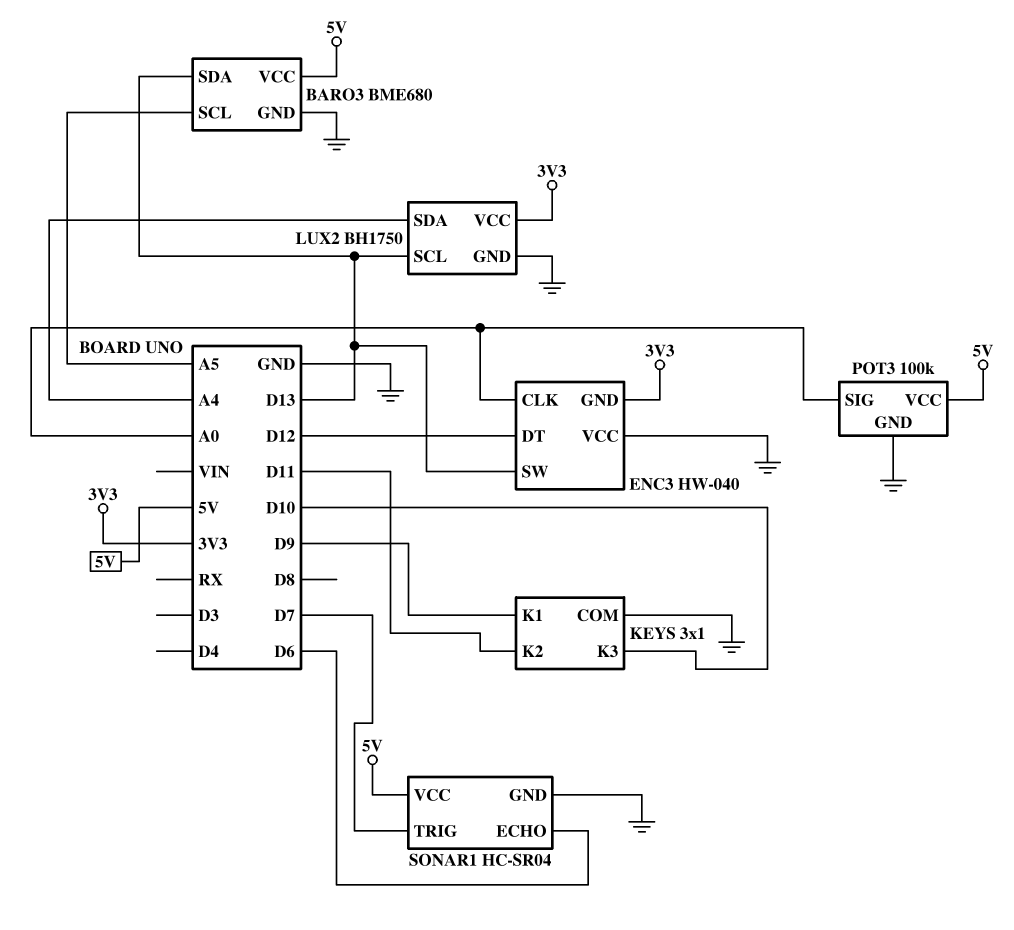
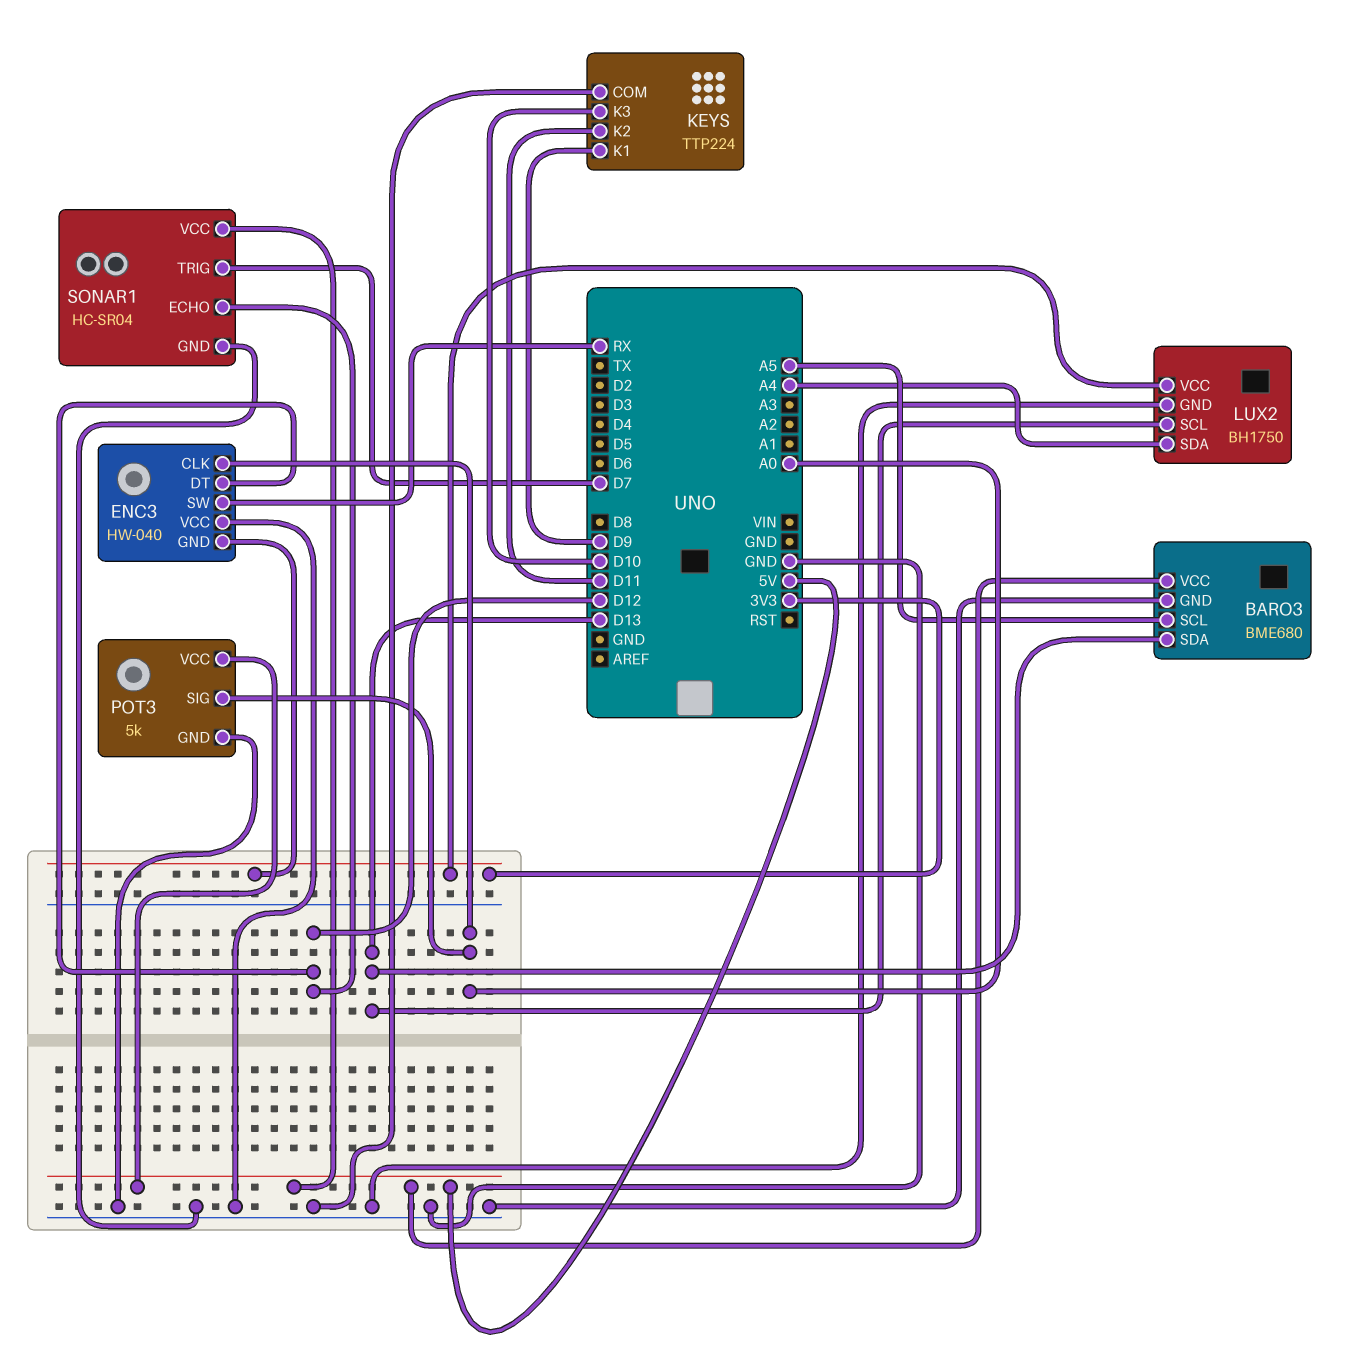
ENC3 pin SW: D13 -> RX
KEYS: 3x1 -> TTP224
POT3: 100k -> 5k
SONAR1 pin ECHO: D6 -> D12

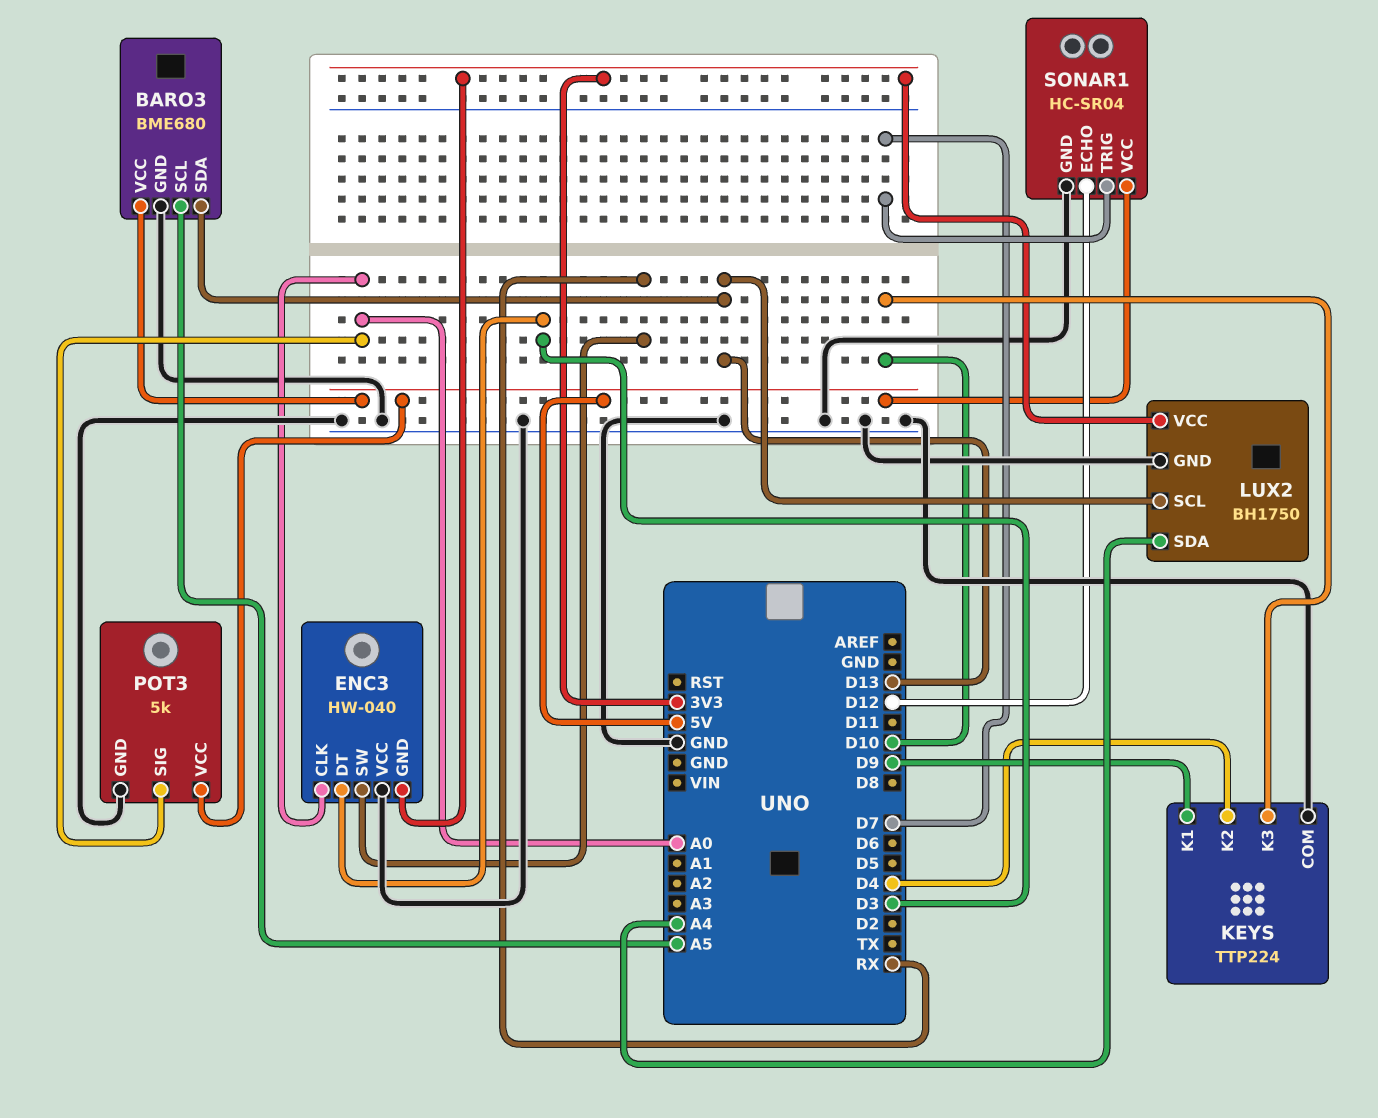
ENC3 pin DT: D12 -> D3
KEYS pin K2: D11 -> D4

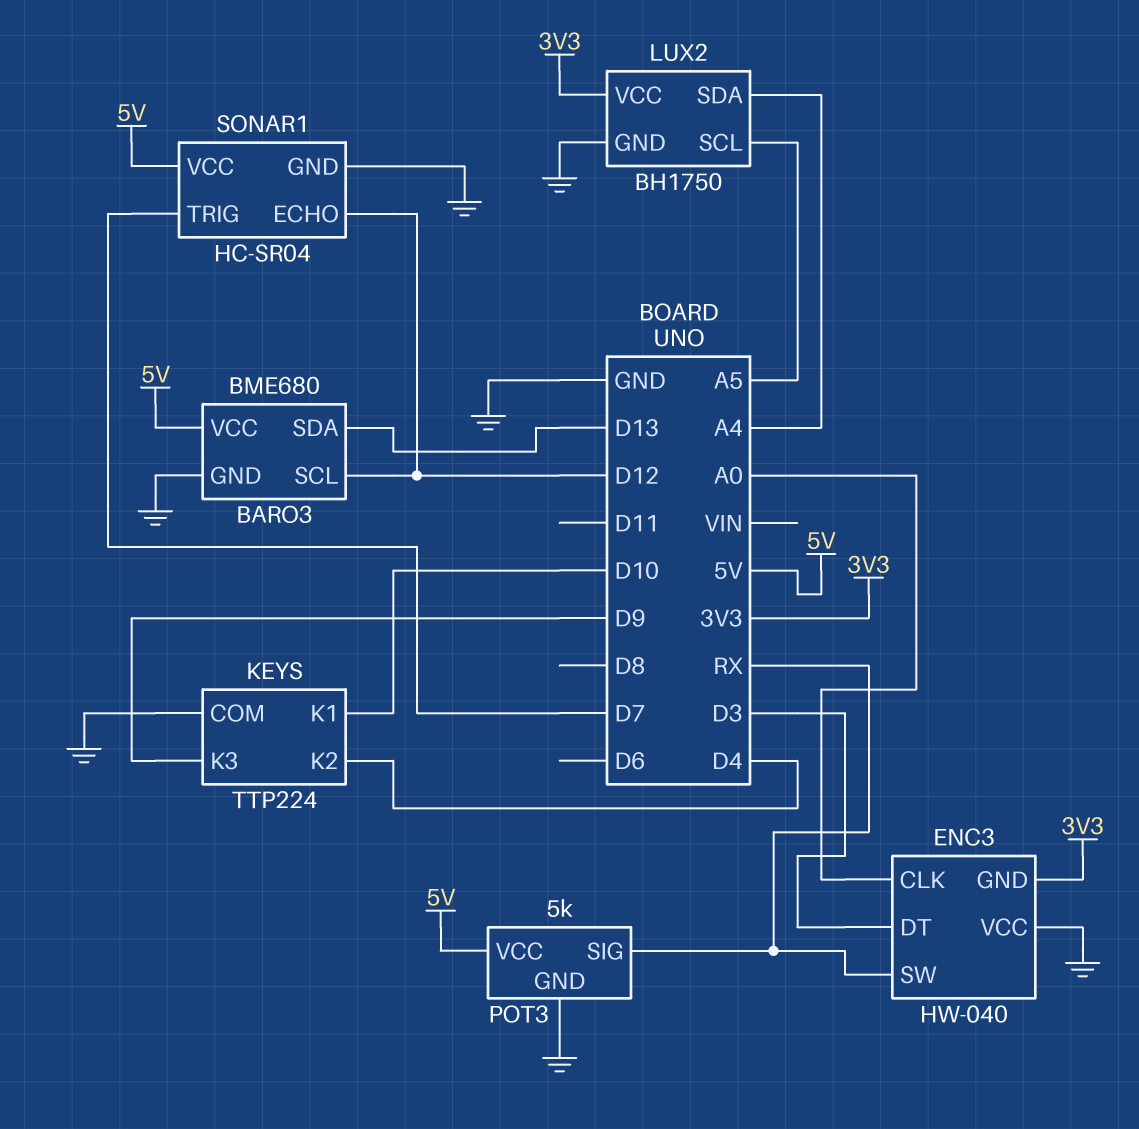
BARO3 pin SCL: A5 -> D12
KEYS pin K1: D9 -> D10
KEYS pin K3: D10 -> D9
LUX2 pin SCL: D13 -> A5
POT3 pin SIG: A0 -> RX

